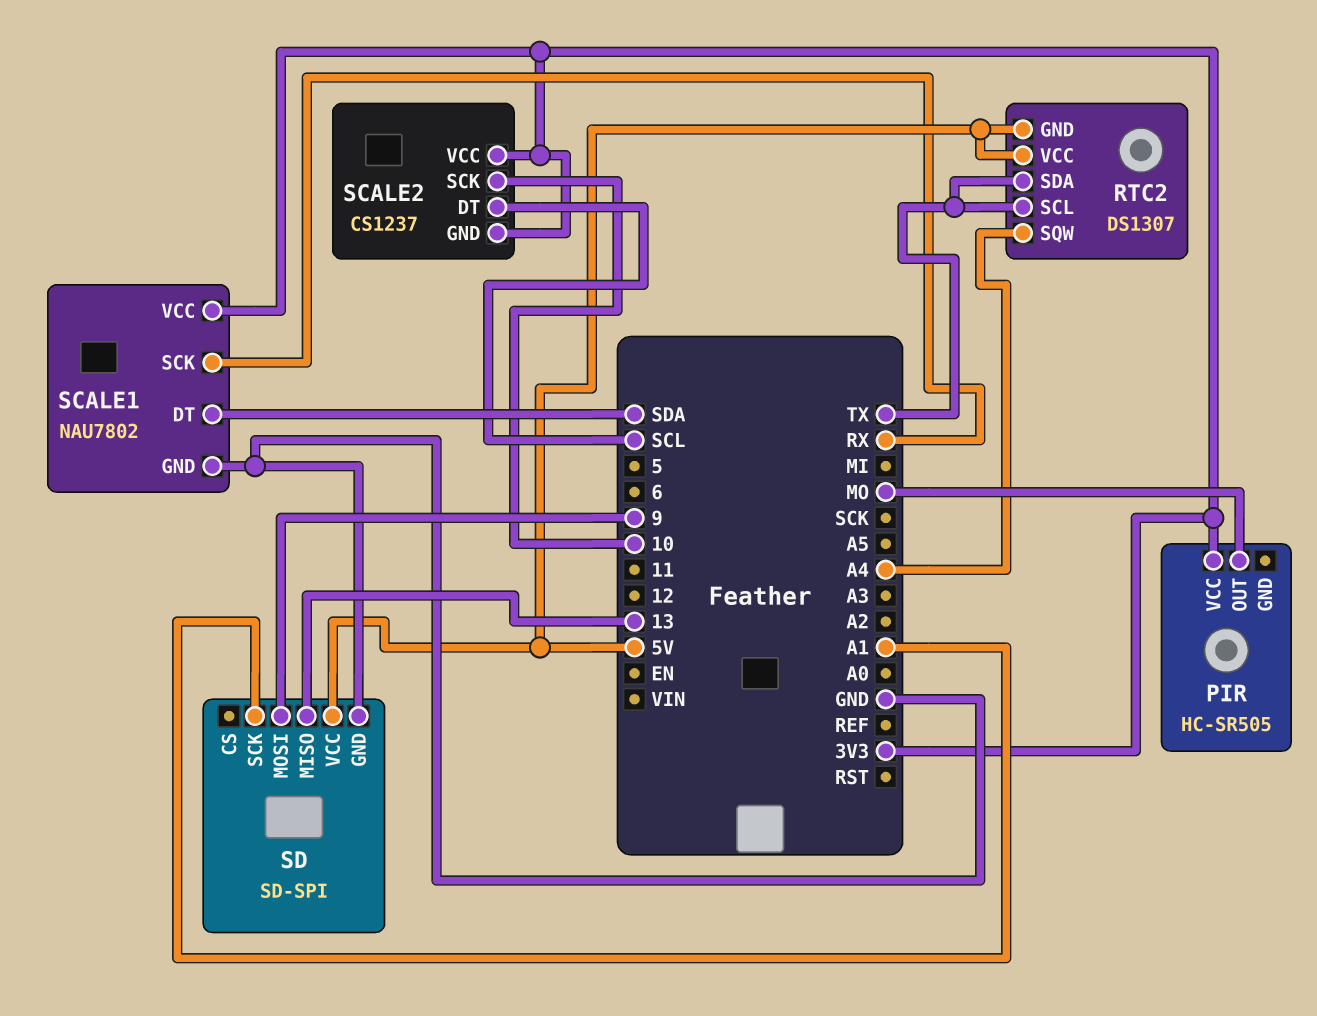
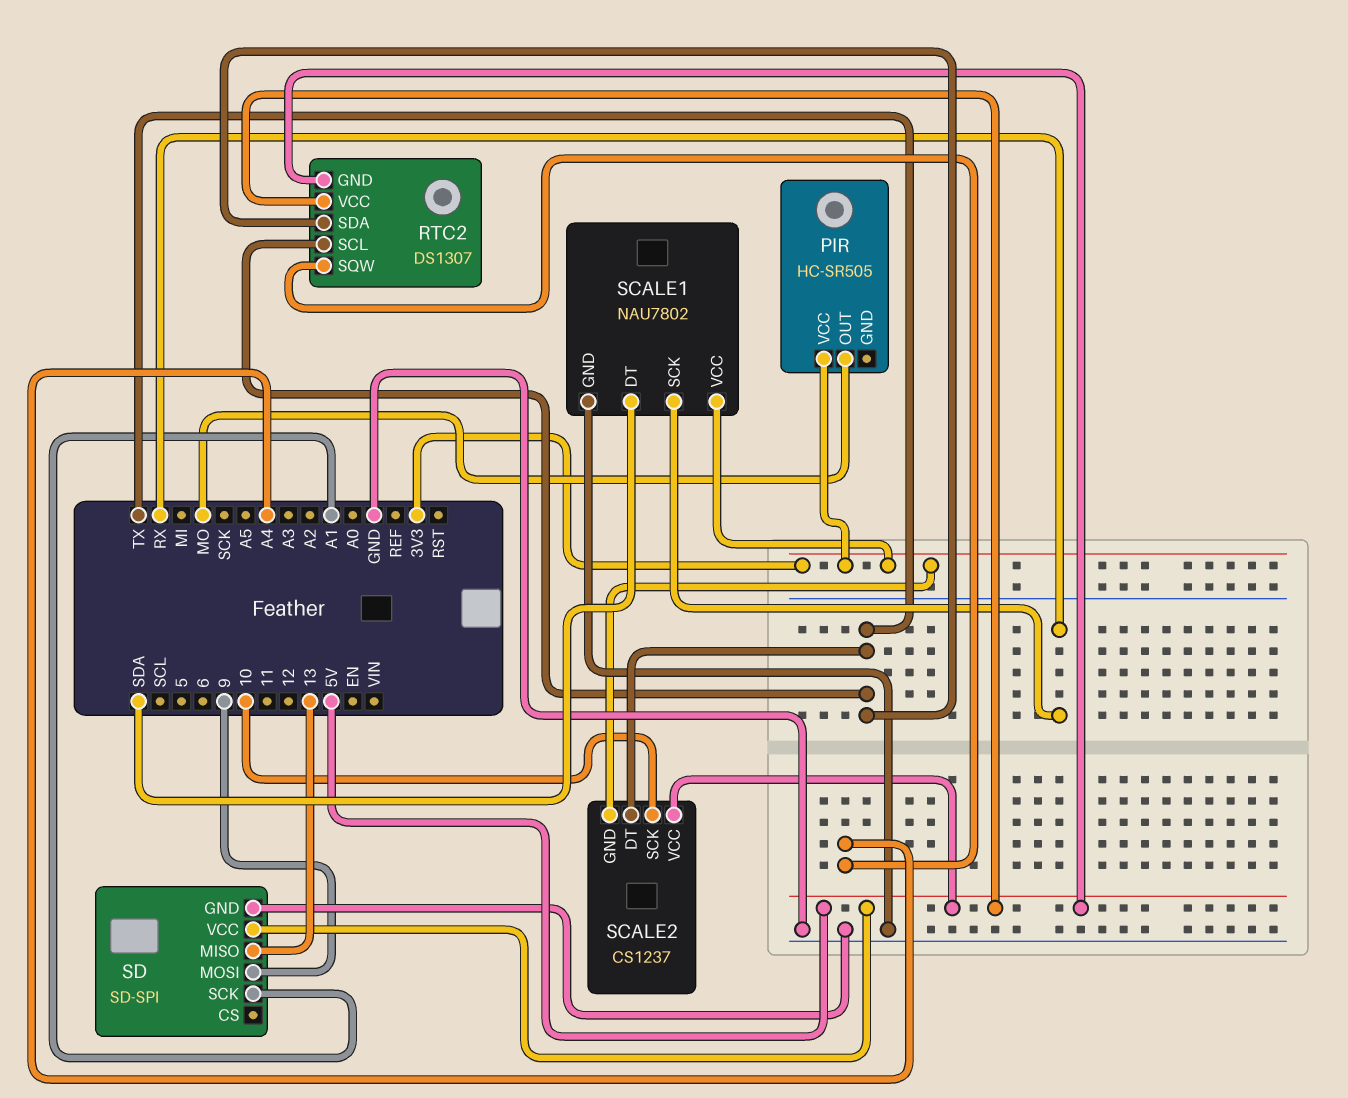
SCALE2 pin DT: SCL -> TX
SCALE2 pin VCC: 3V3 -> 5V

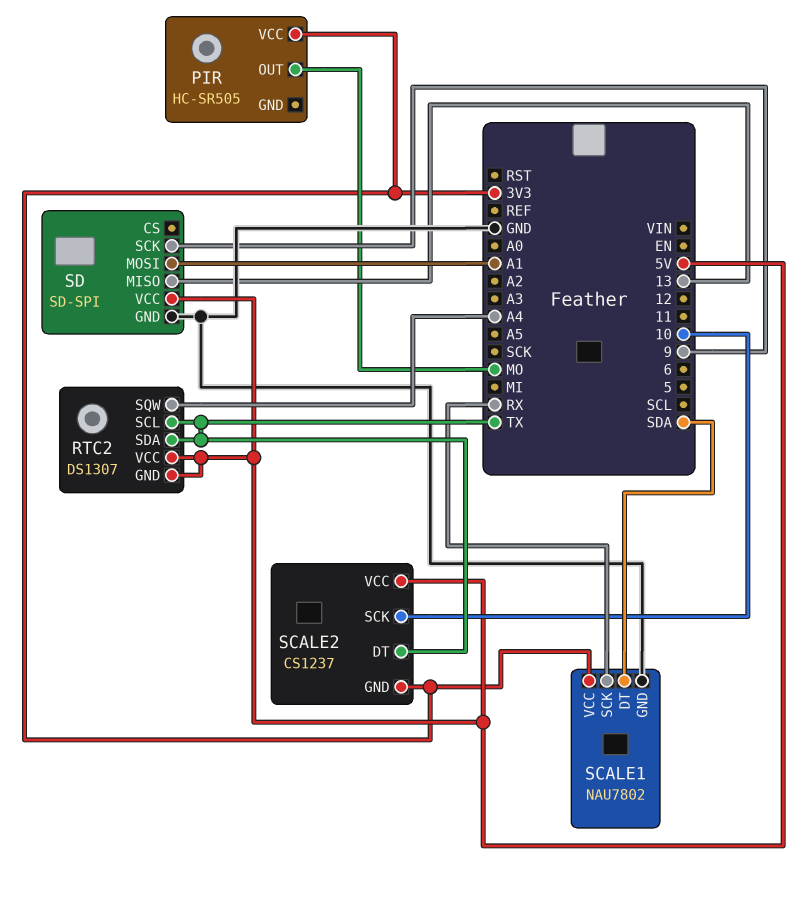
SD pin MOSI: 9 -> A1
SD pin SCK: A1 -> 9

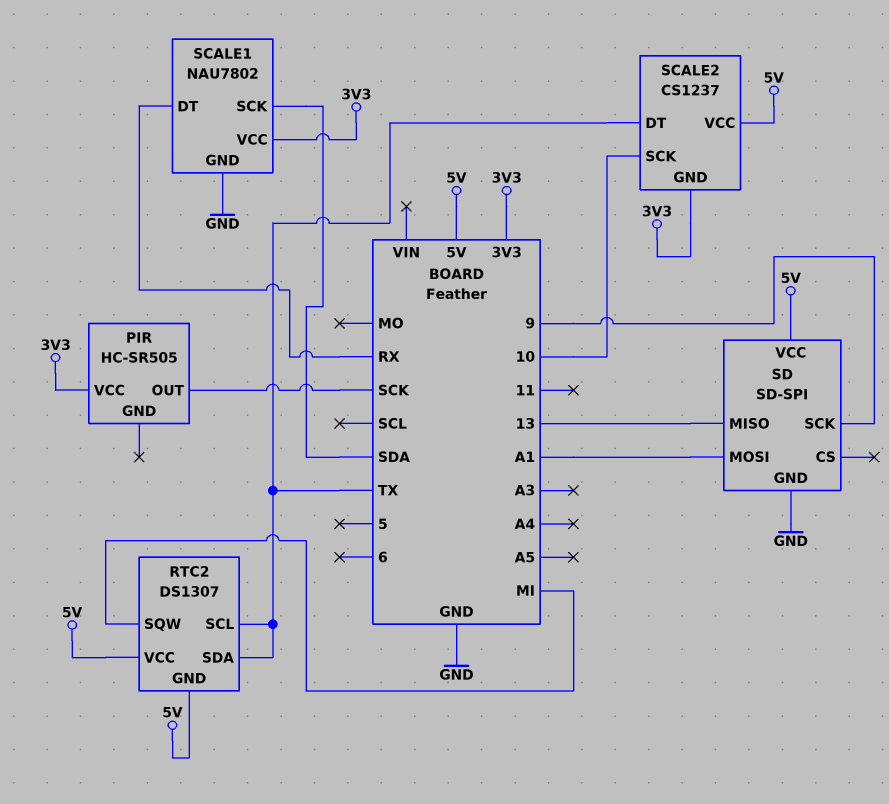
PIR pin OUT: MO -> SCK
RTC2 pin SQW: A4 -> MI
SCALE1 pin DT: SDA -> RX
SCALE1 pin SCK: RX -> SDA

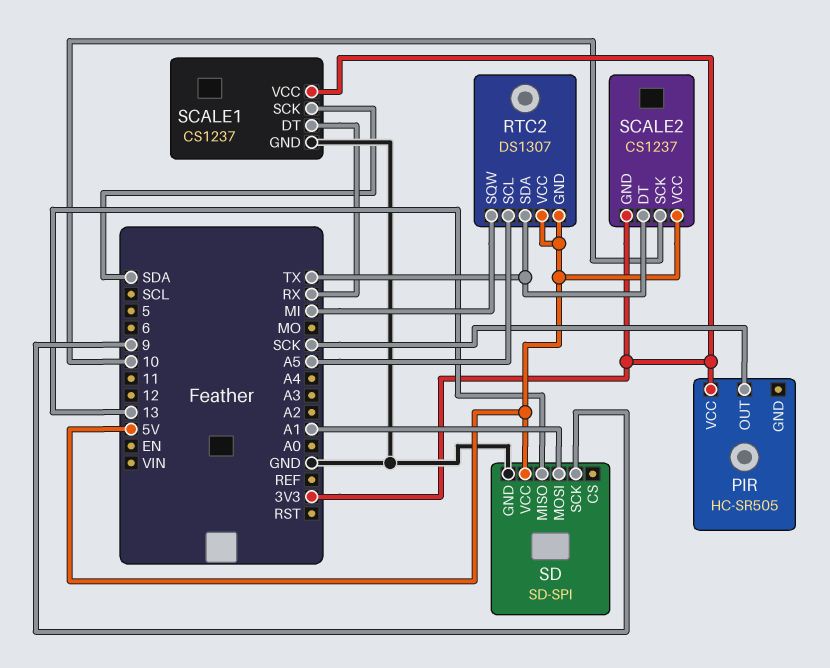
RTC2 pin SCL: TX -> A5
SCALE1: NAU7802 -> CS1237

